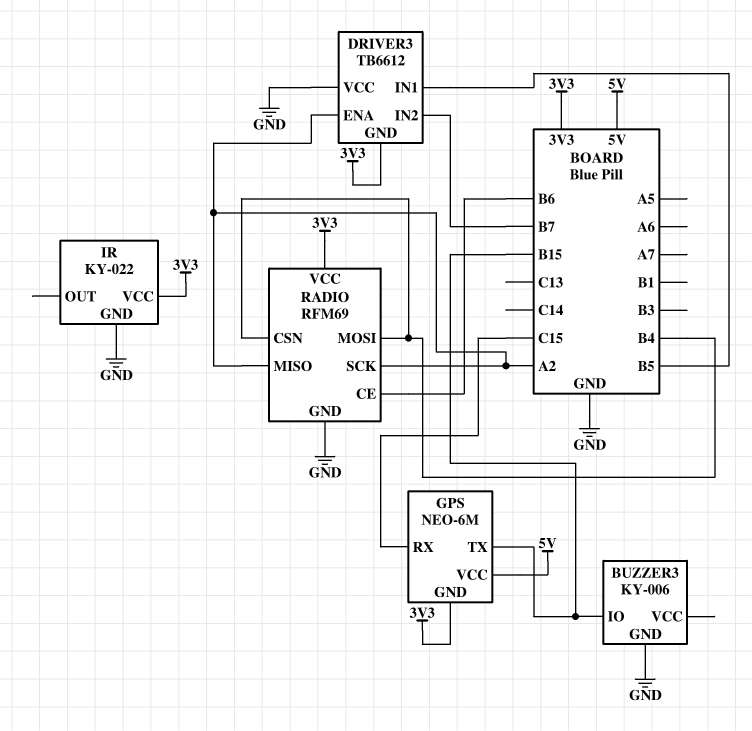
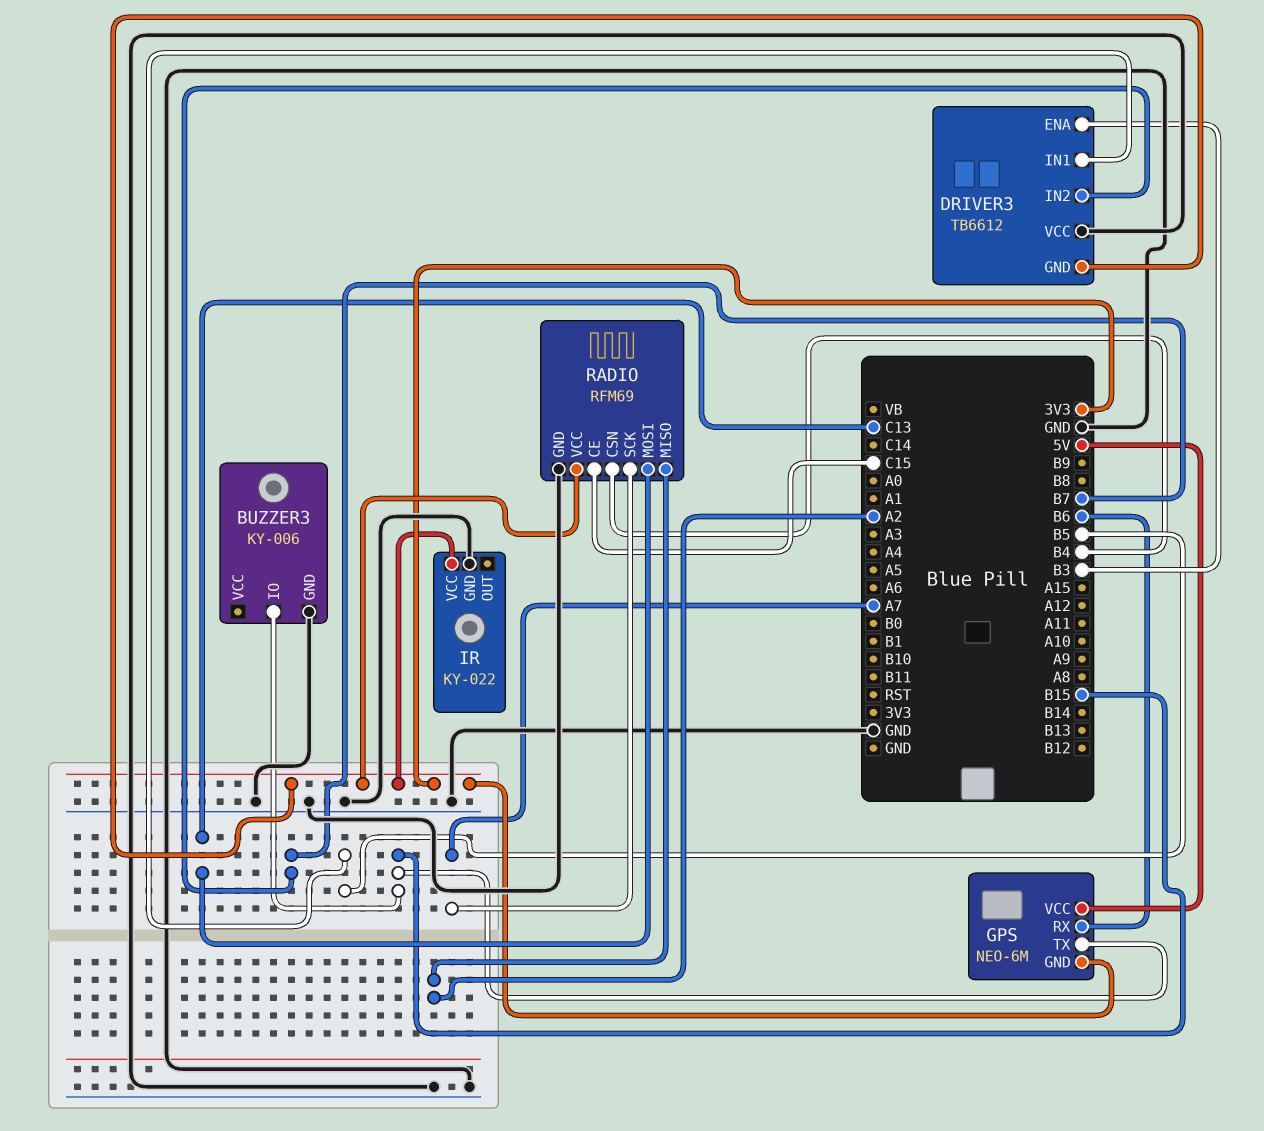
DRIVER3 pin ENA: A2 -> B3
GPS pin RX: C15 -> B6
RADIO pin CE: B6 -> C15
RADIO pin MOSI: B4 -> C13
RADIO pin SCK: A2 -> A7

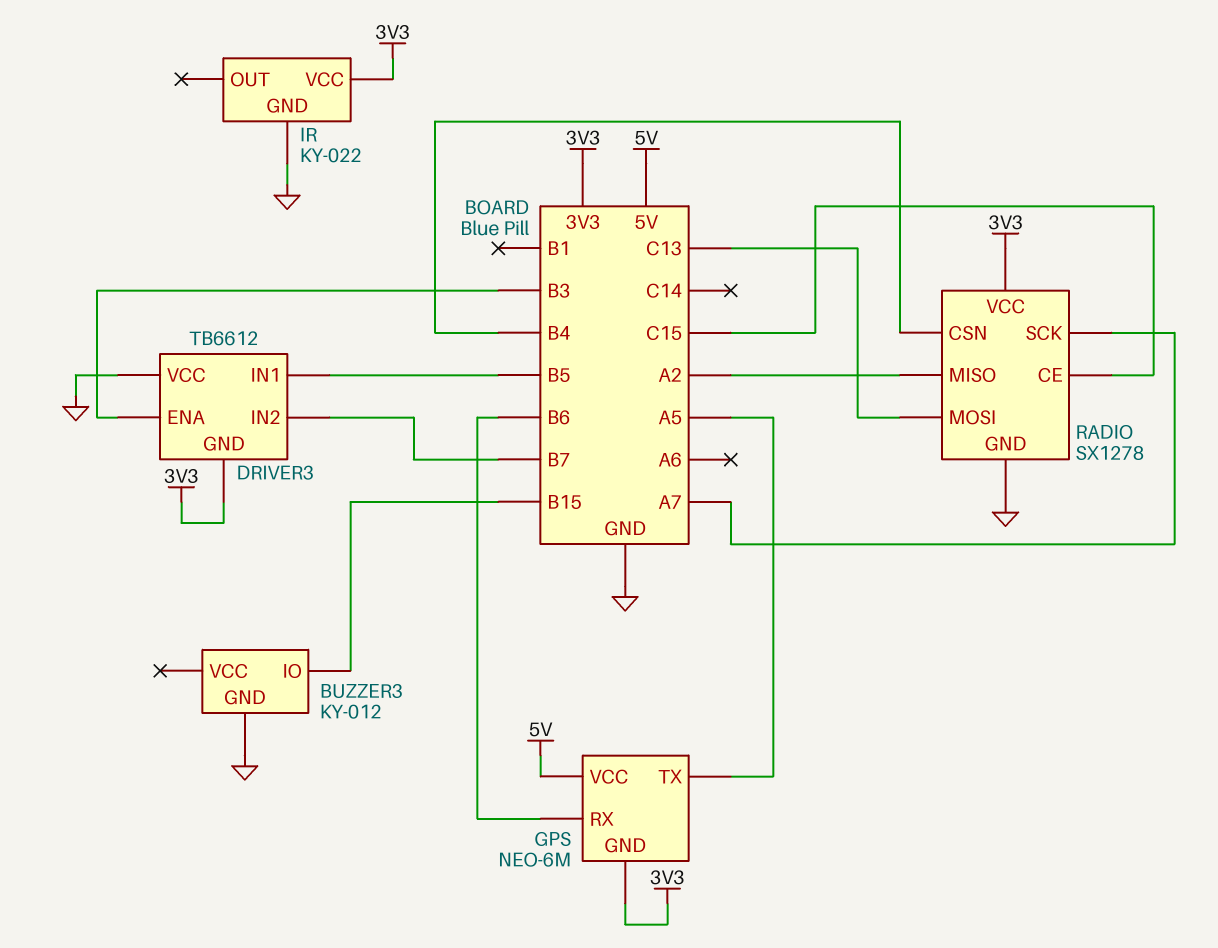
BUZZER3: KY-006 -> KY-012
GPS pin TX: B15 -> A5
RADIO: RFM69 -> SX1278

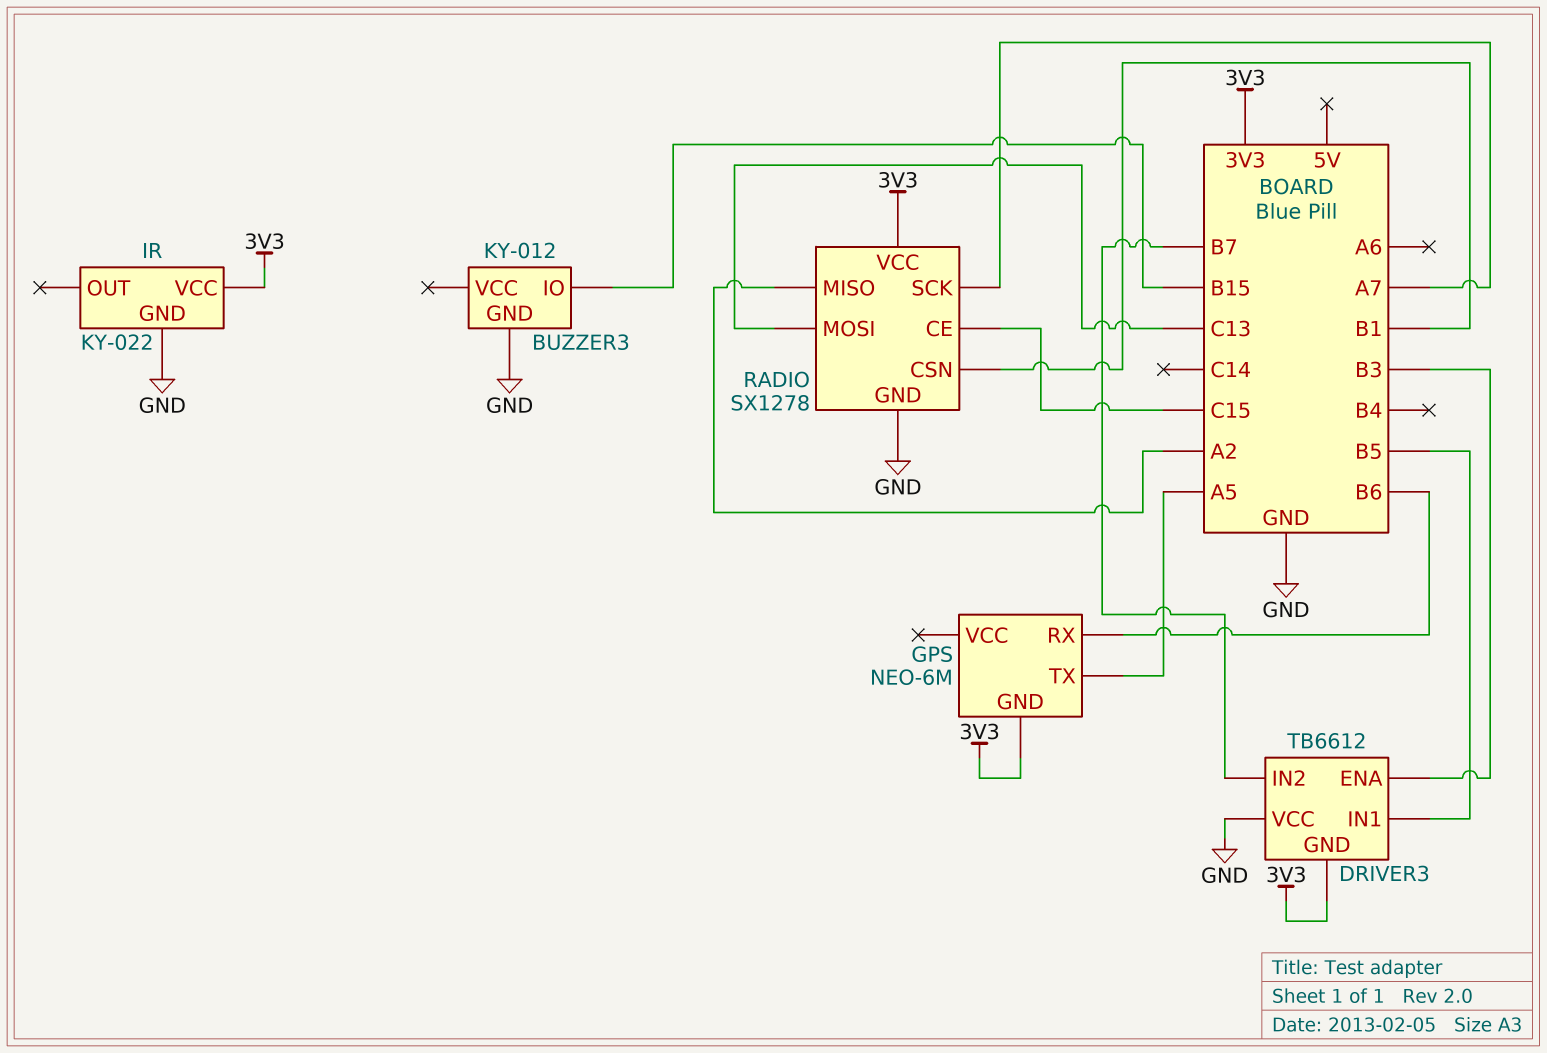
GPS pin VCC: 5V -> none
RADIO pin CSN: B4 -> B1

